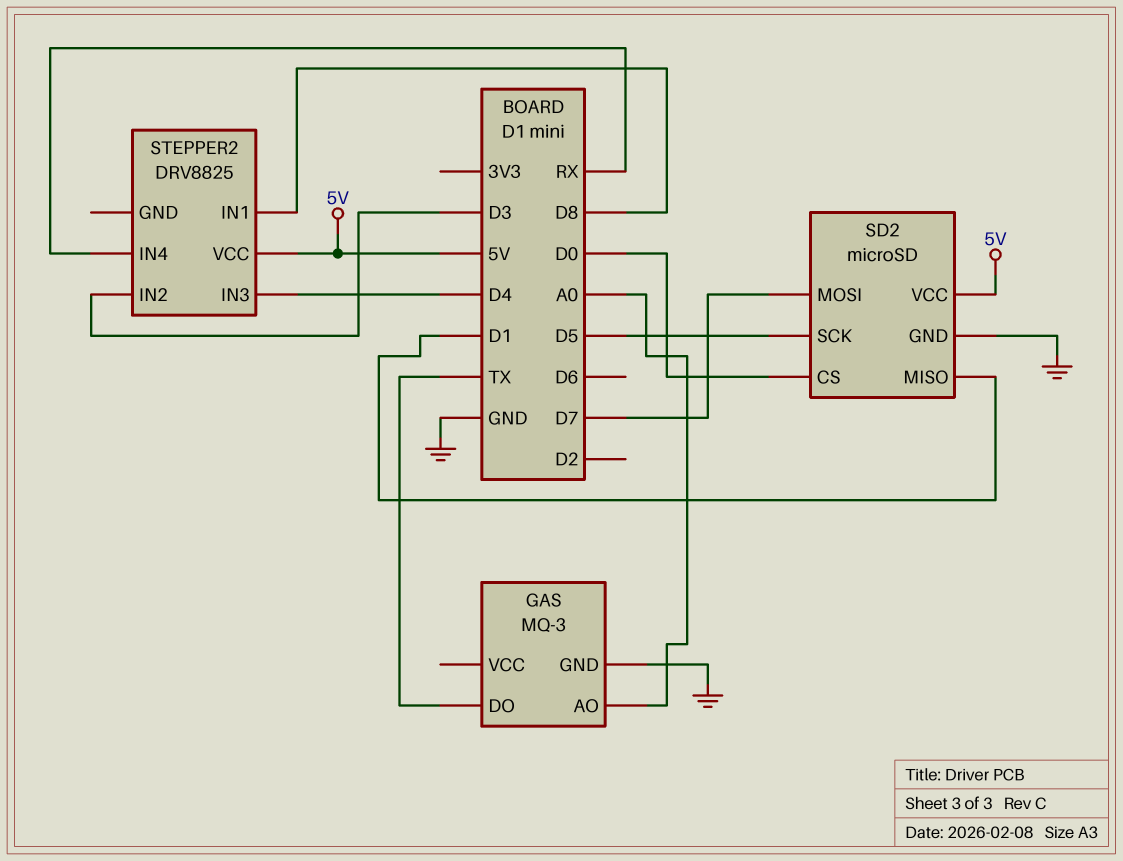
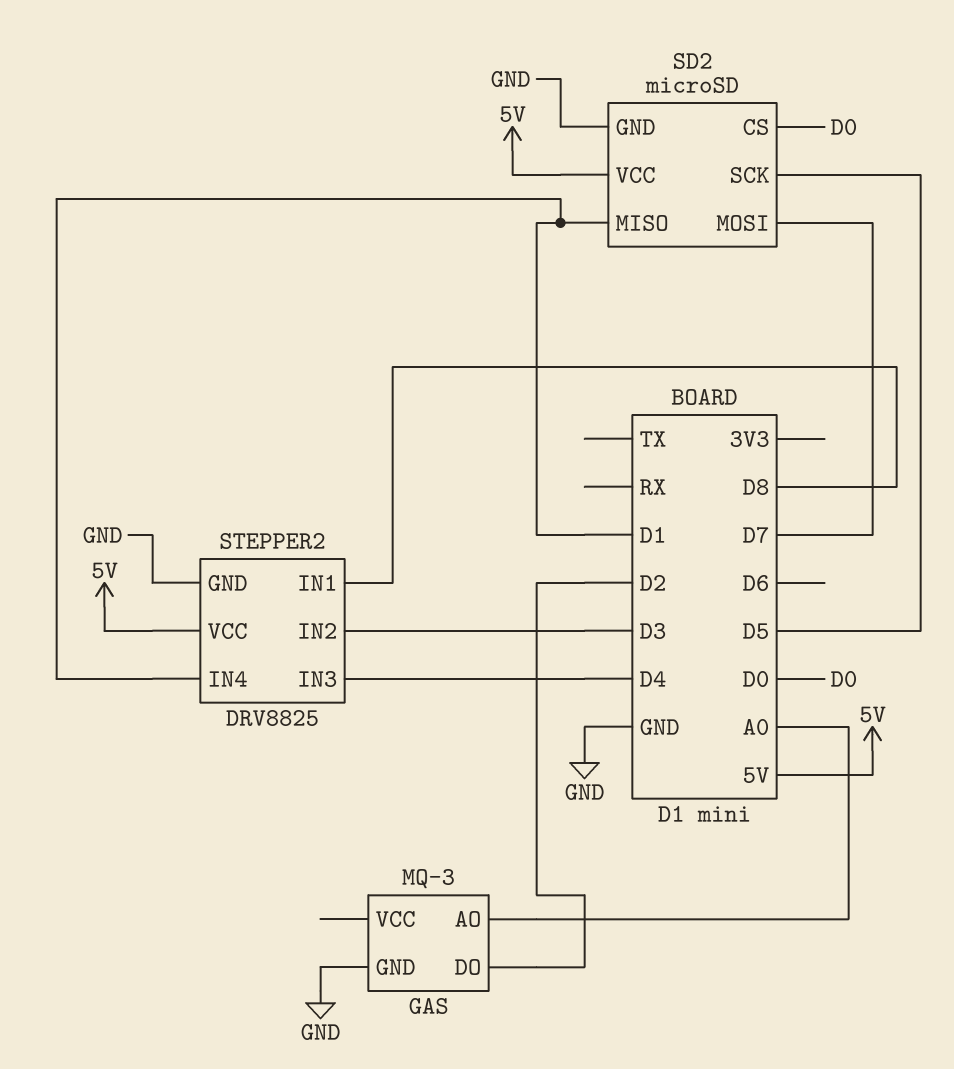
GAS pin DO: TX -> D2
STEPPER2 pin GND: none -> GND
STEPPER2 pin IN4: RX -> D1

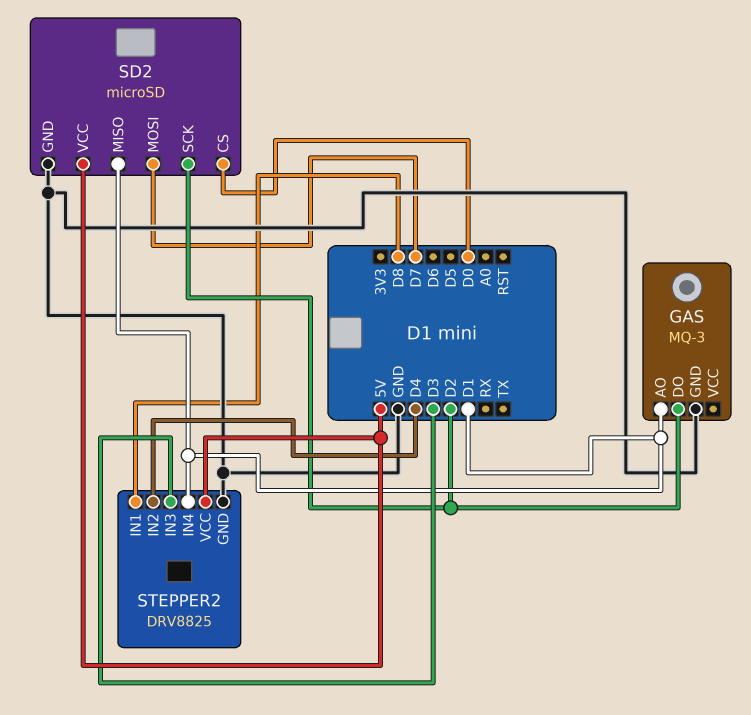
GAS pin AO: A0 -> D1
SD2 pin SCK: D5 -> D2
STEPPER2 pin IN2: D3 -> D4
STEPPER2 pin IN3: D4 -> D3

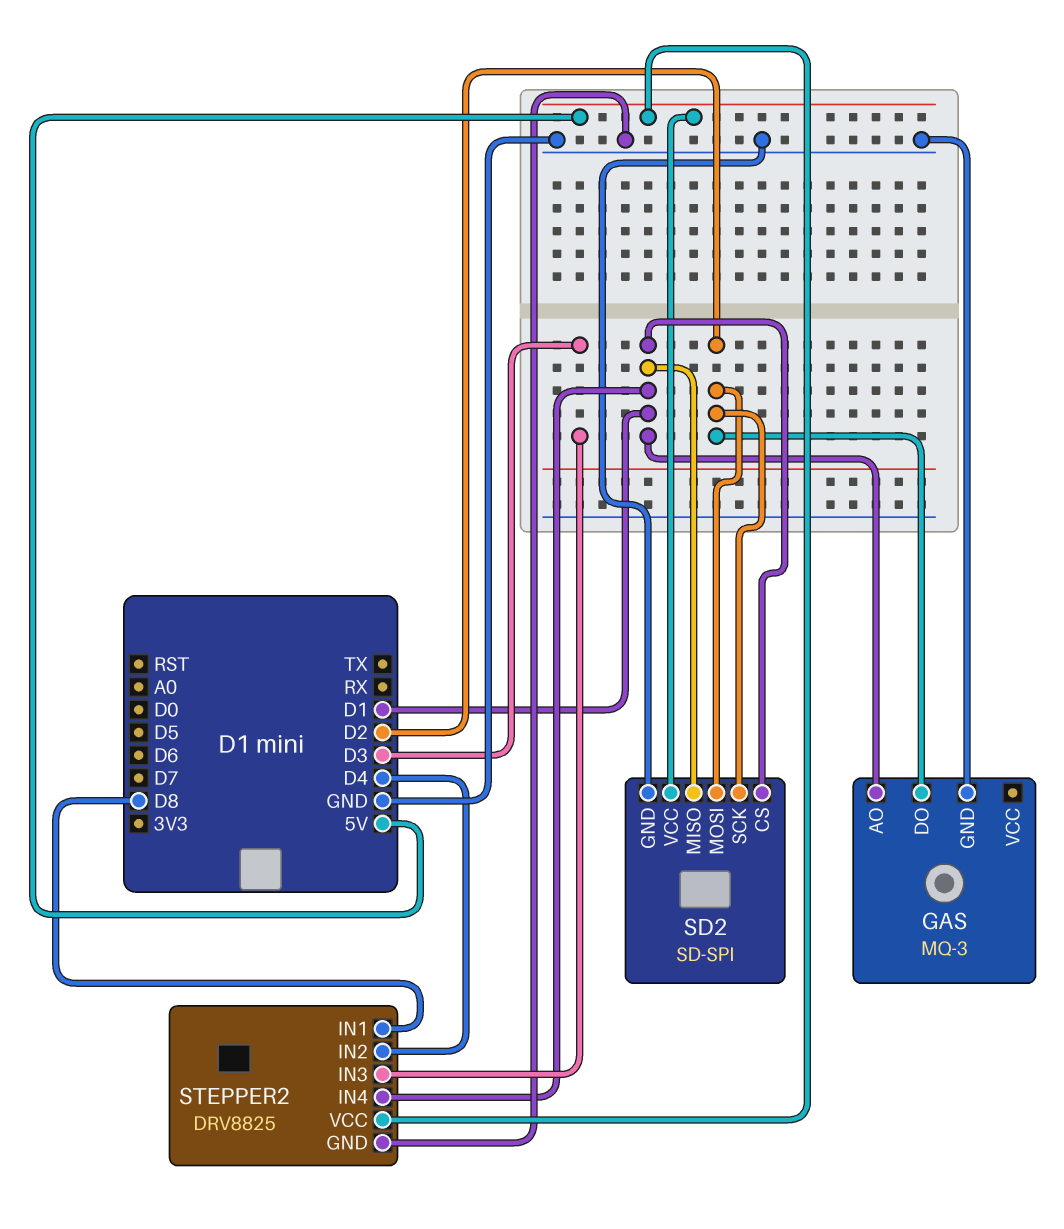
SD2: microSD -> SD-SPI
SD2 pin CS: D0 -> D1
SD2 pin MOSI: D7 -> D2

